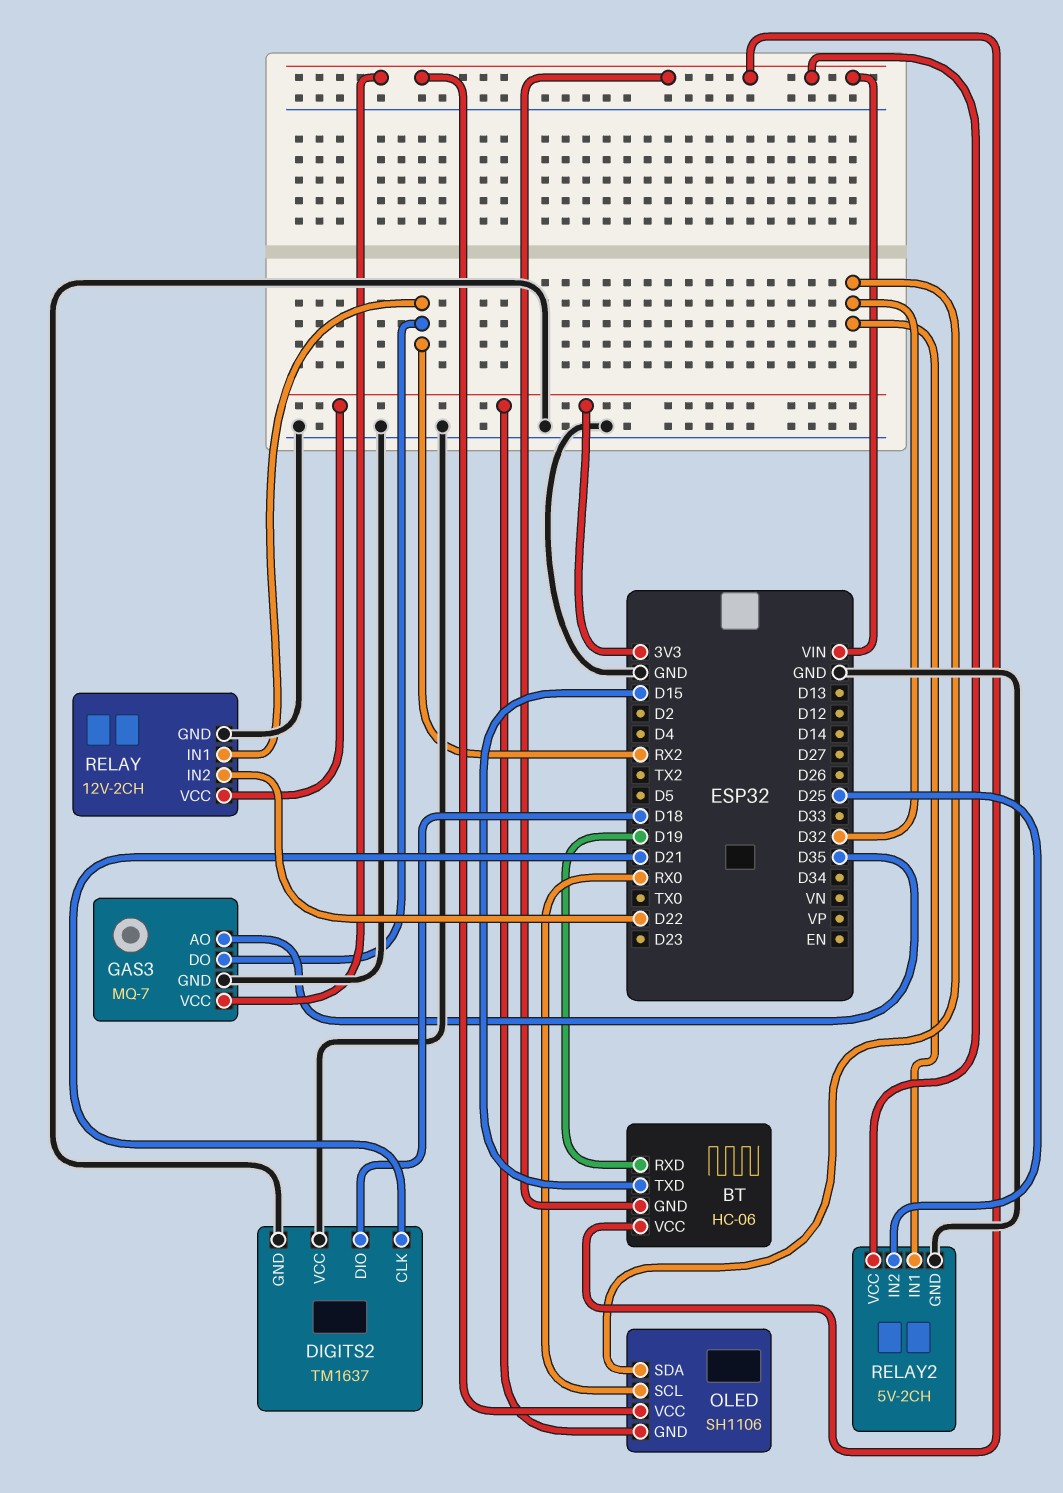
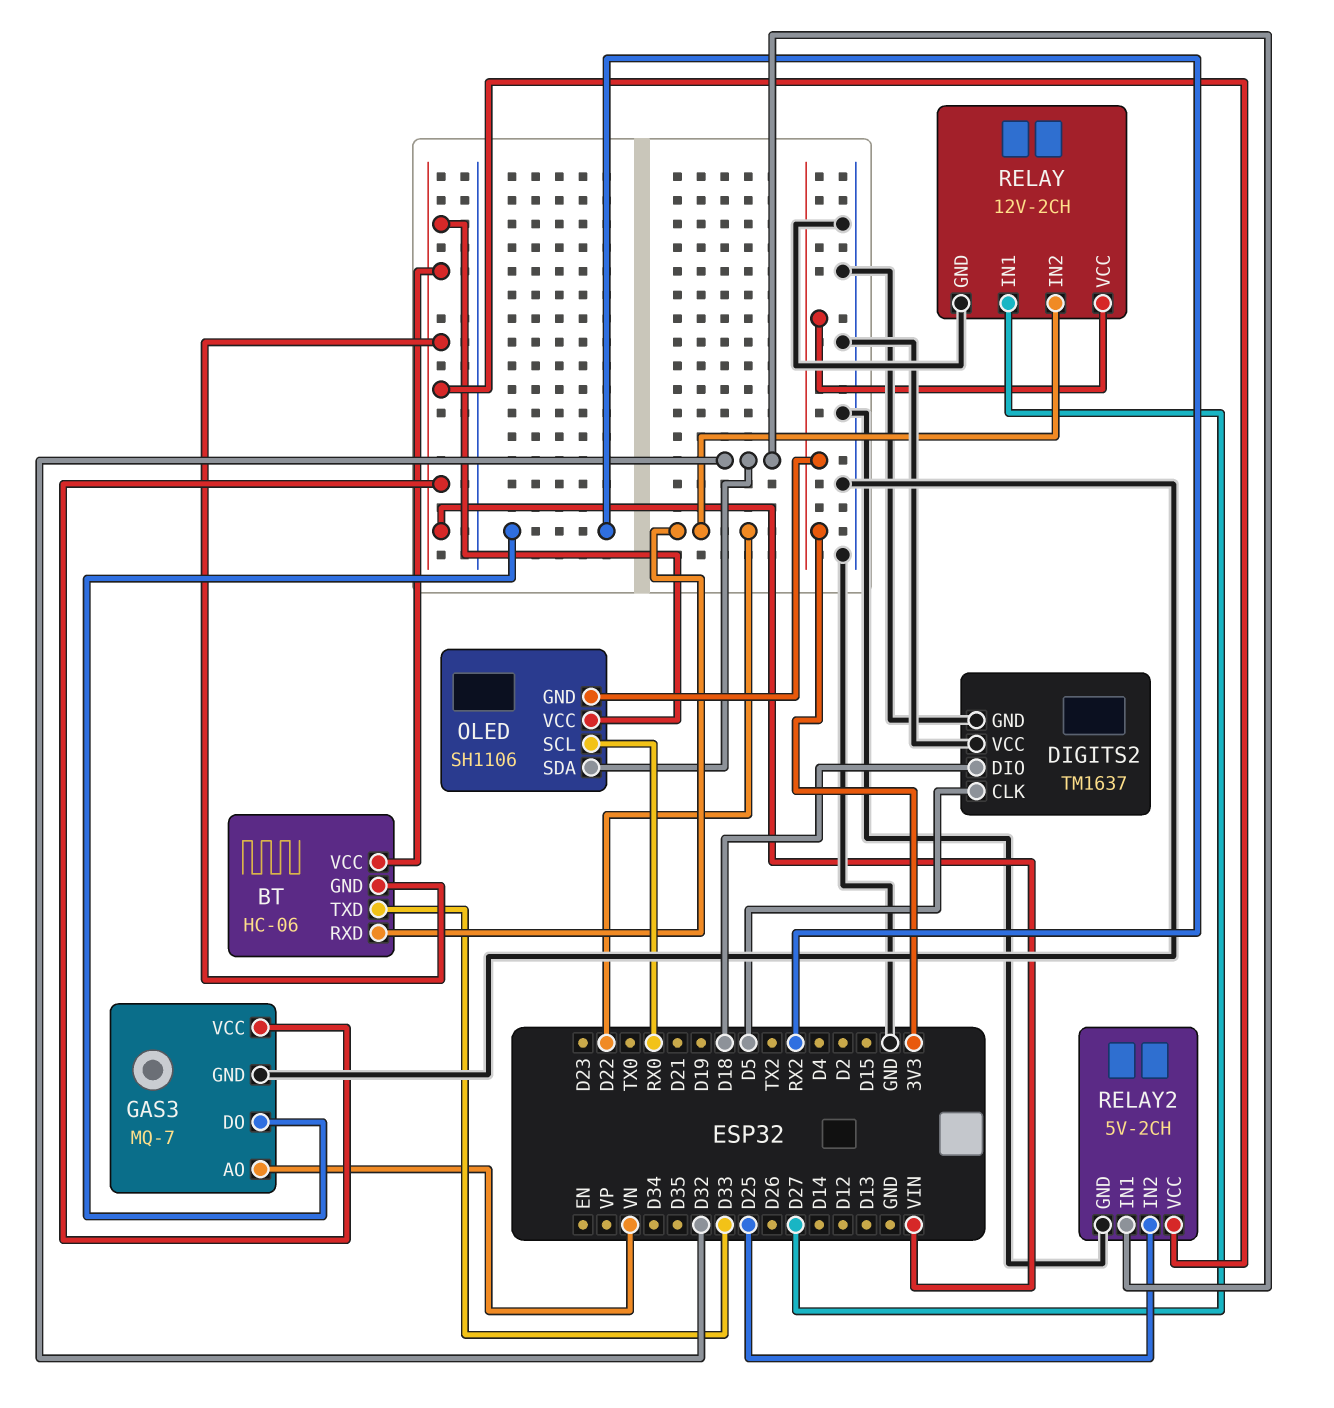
BT pin RXD: D19 -> D22
BT pin TXD: D15 -> D33
DIGITS2 pin CLK: D21 -> D5
GAS3 pin AO: D35 -> VN
RELAY pin IN1: RX2 -> D27

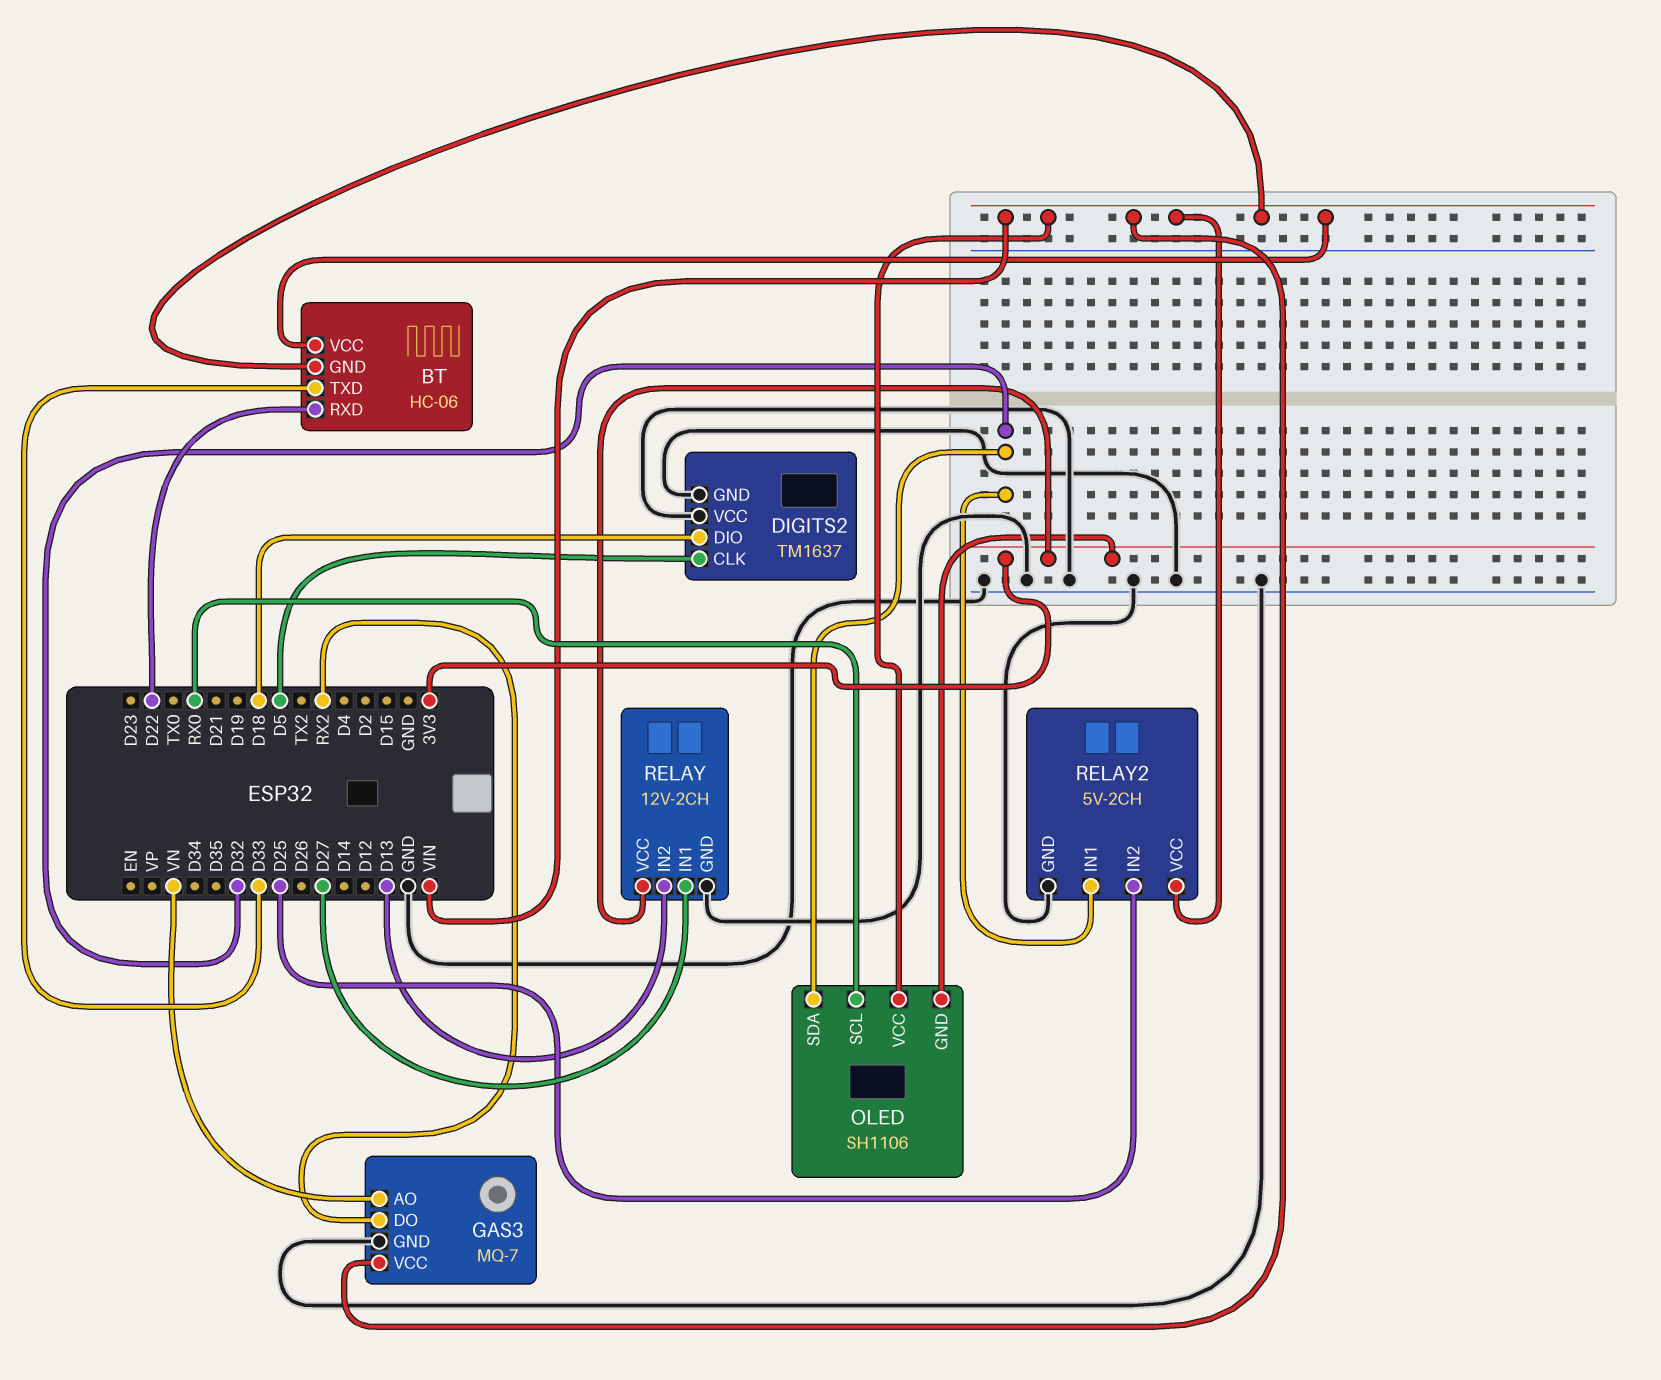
RELAY pin IN2: D22 -> D13

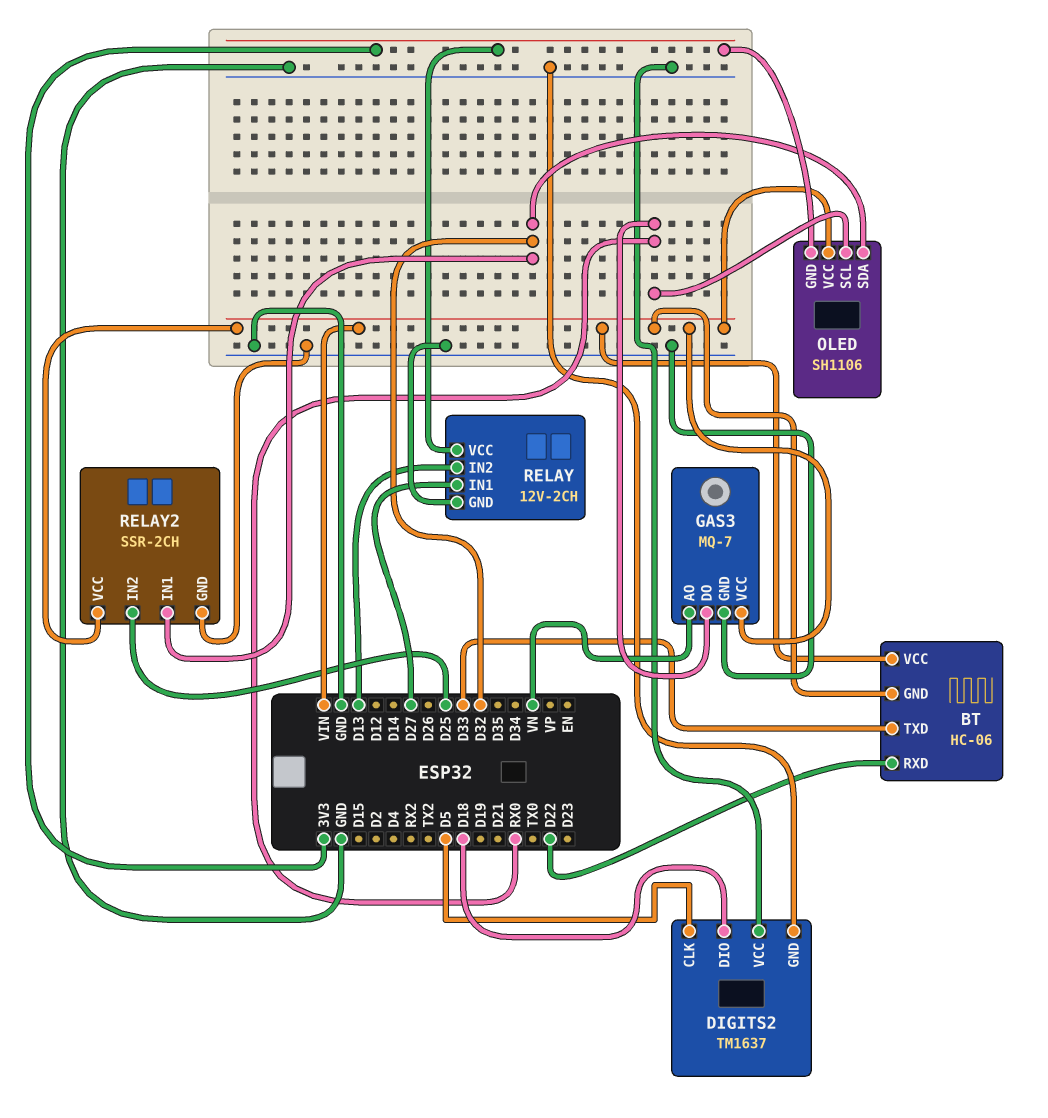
GAS3 pin DO: RX2 -> RX0
RELAY2: 5V-2CH -> SSR-2CH

